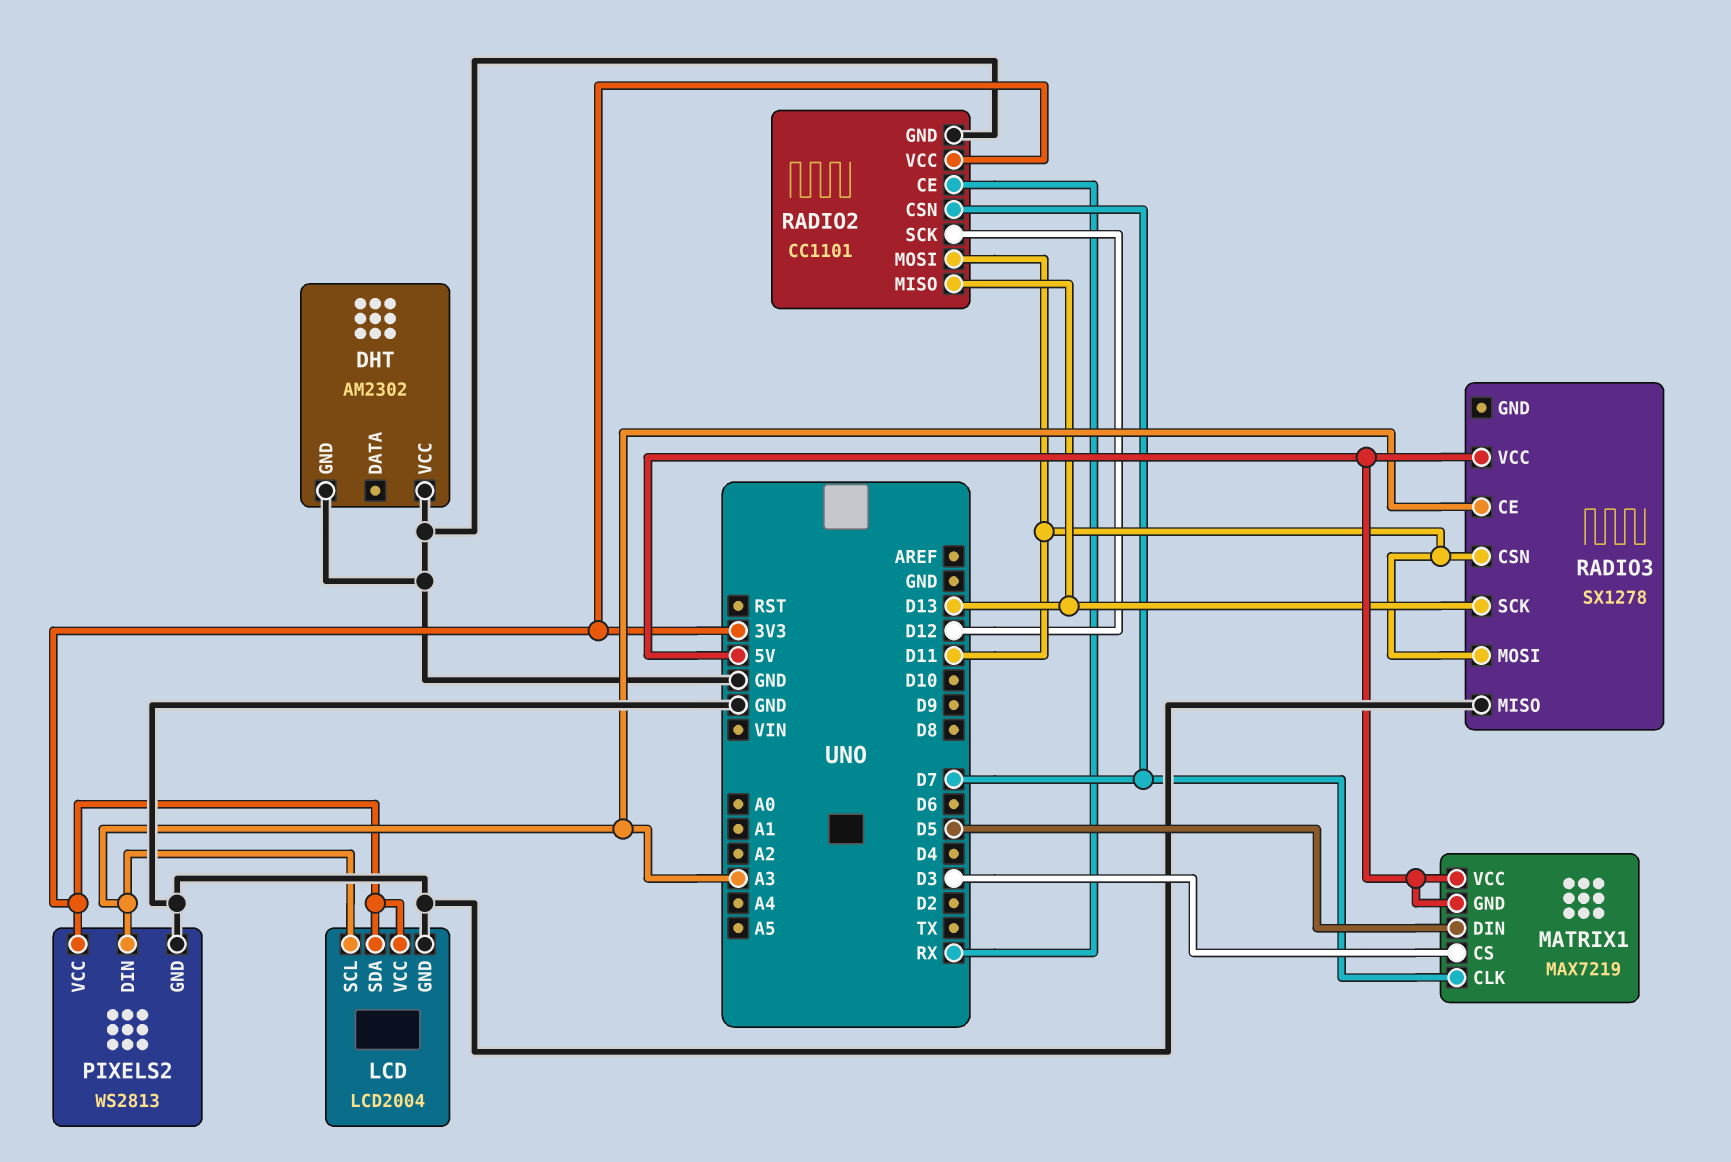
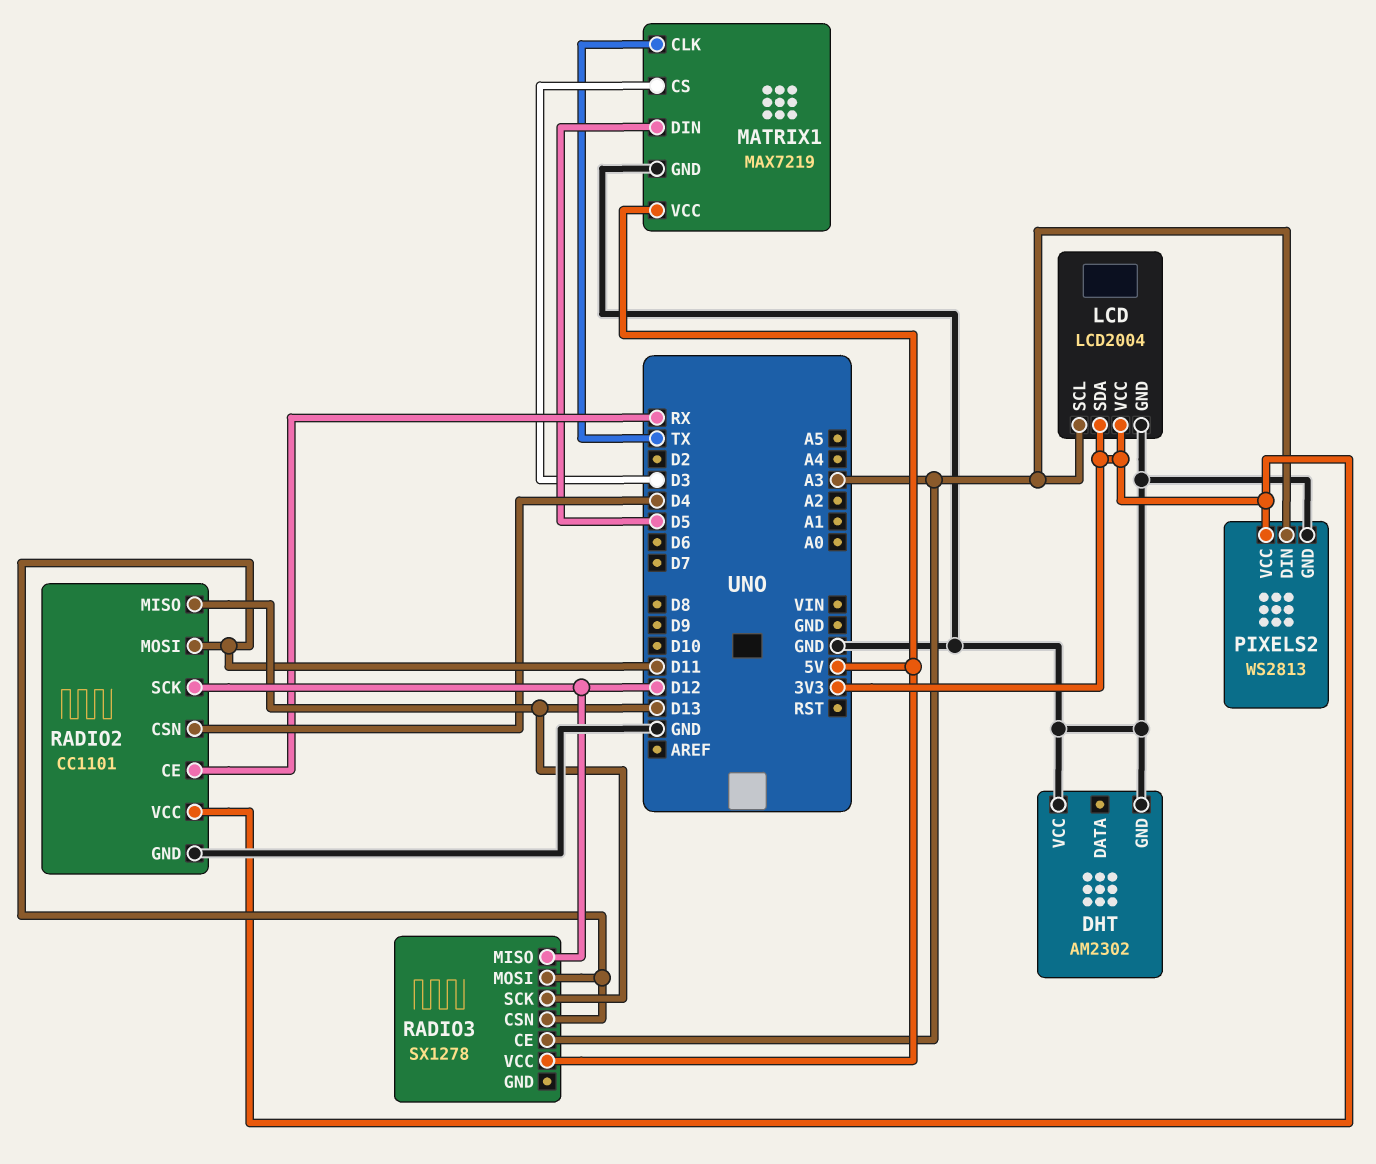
MATRIX1 pin CLK: D7 -> TX
MATRIX1 pin GND: 5V -> GND
RADIO2 pin CSN: D7 -> D4
RADIO3 pin MISO: GND -> D12

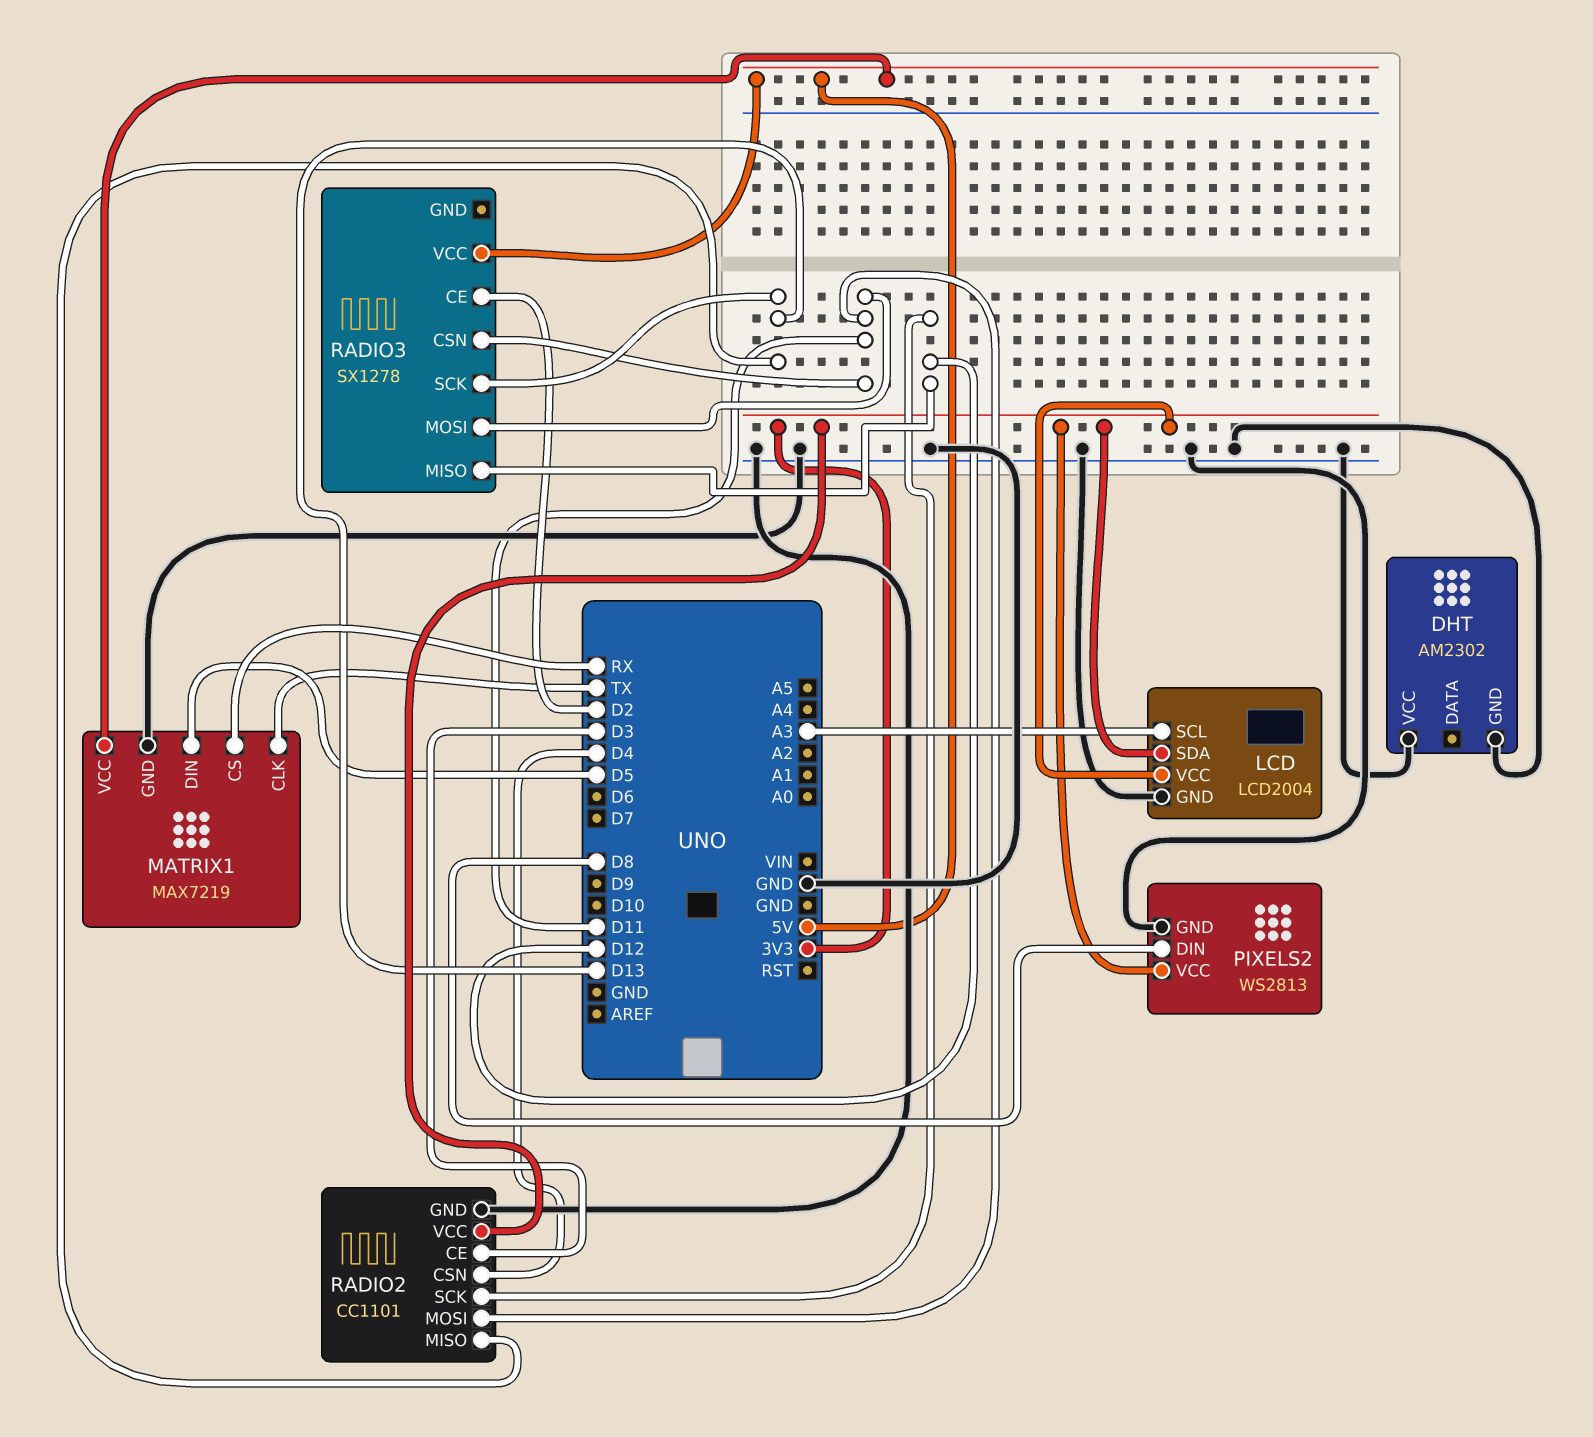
MATRIX1 pin CS: D3 -> RX
PIXELS2 pin DIN: A3 -> D8
RADIO2 pin CE: RX -> D3
RADIO3 pin CE: A3 -> D2

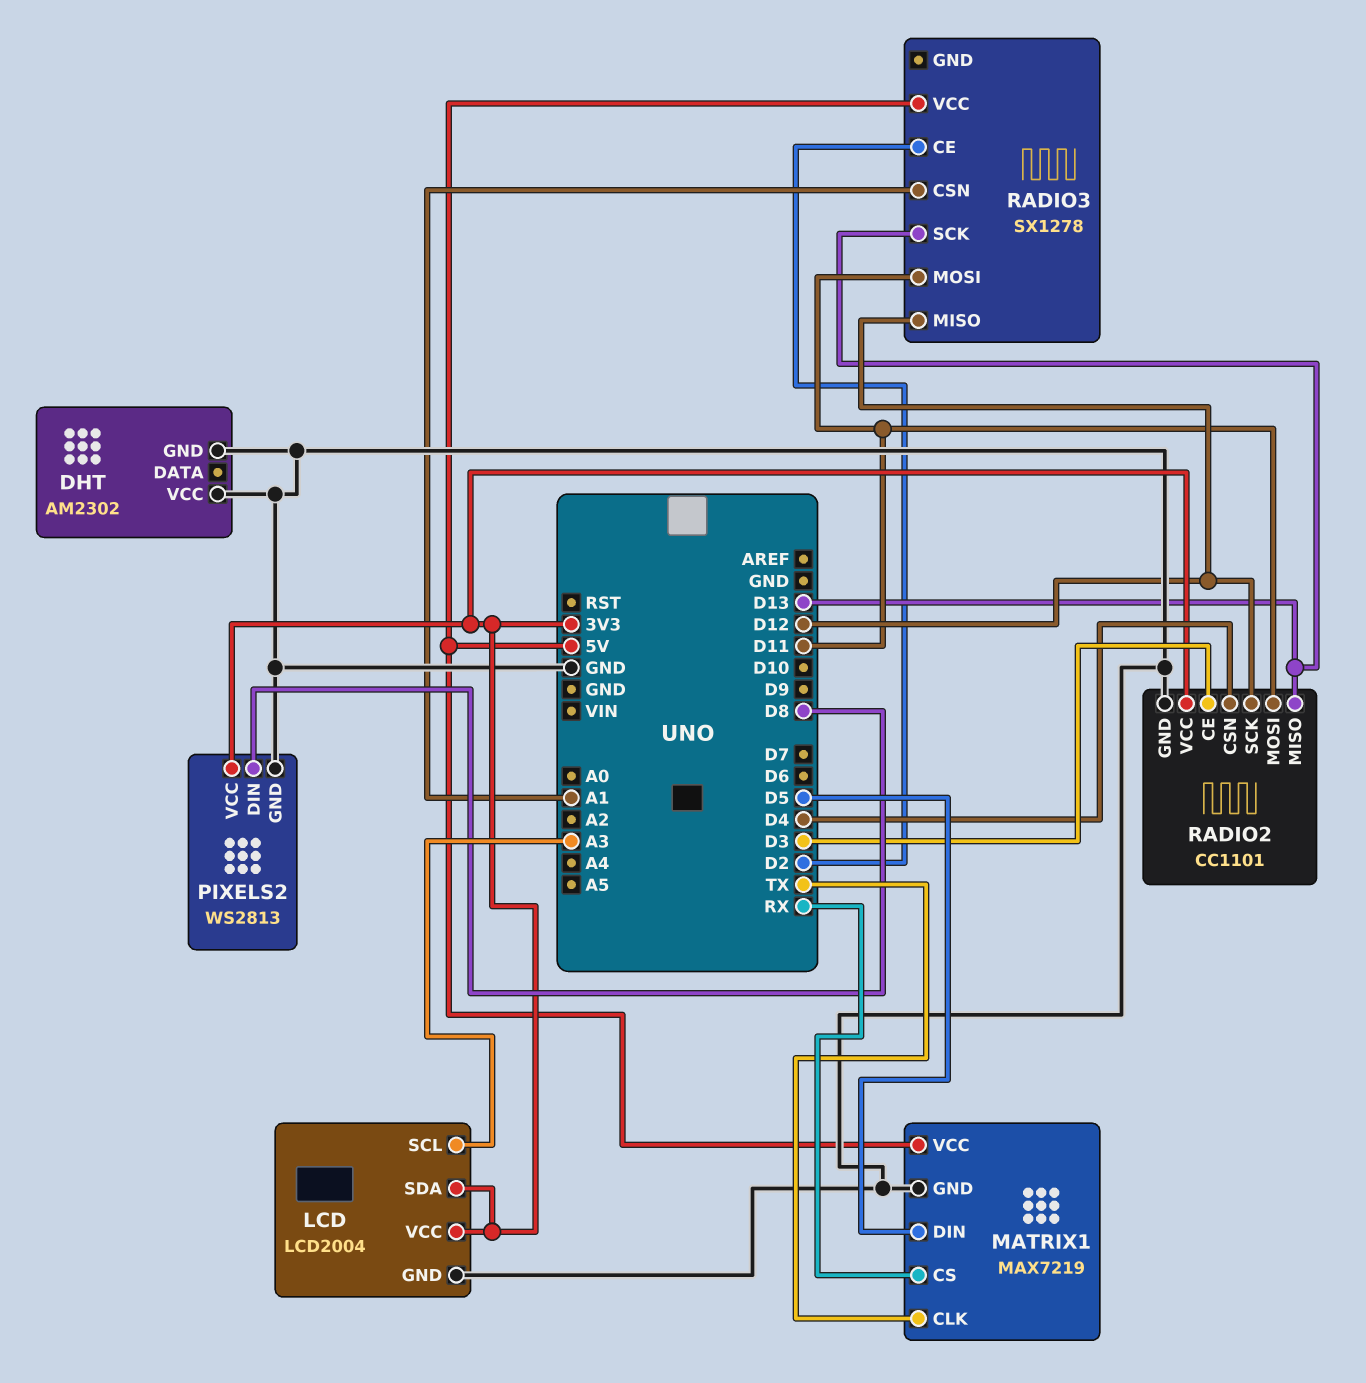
RADIO3 pin CSN: D11 -> A1

